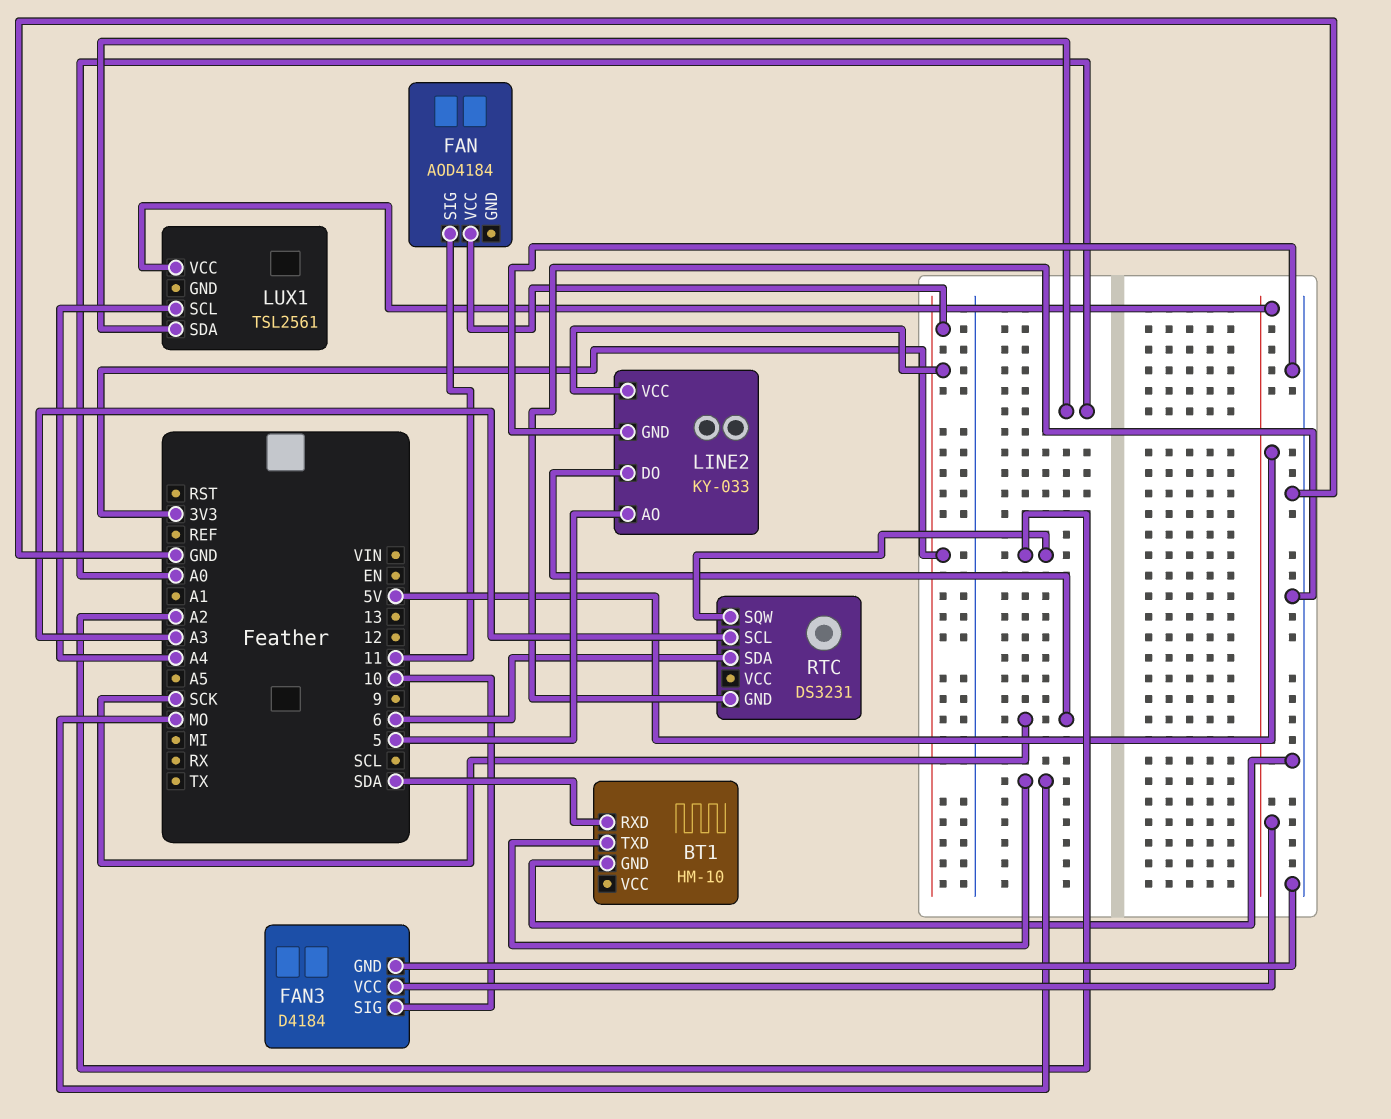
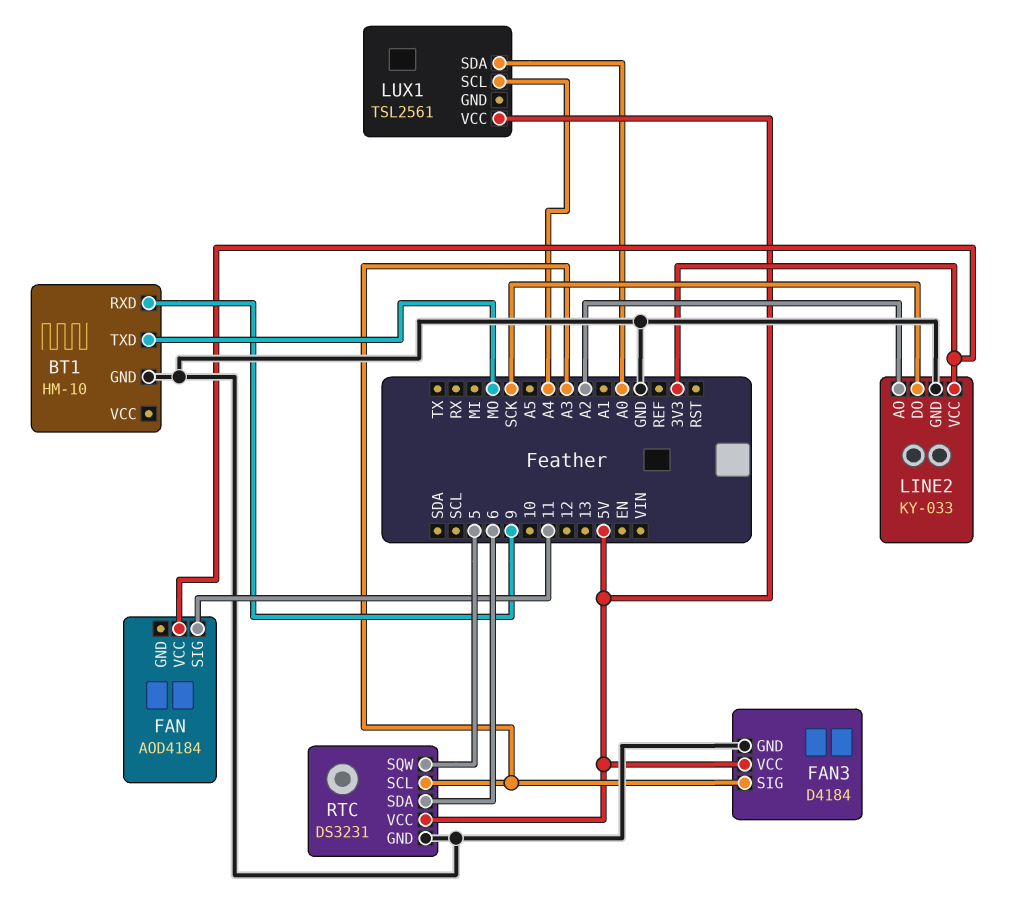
BT1 pin RXD: SDA -> 9
FAN3 pin SIG: 10 -> A3
LINE2 pin AO: 5 -> A2
RTC pin SQW: A2 -> 5
RTC pin VCC: none -> 5V

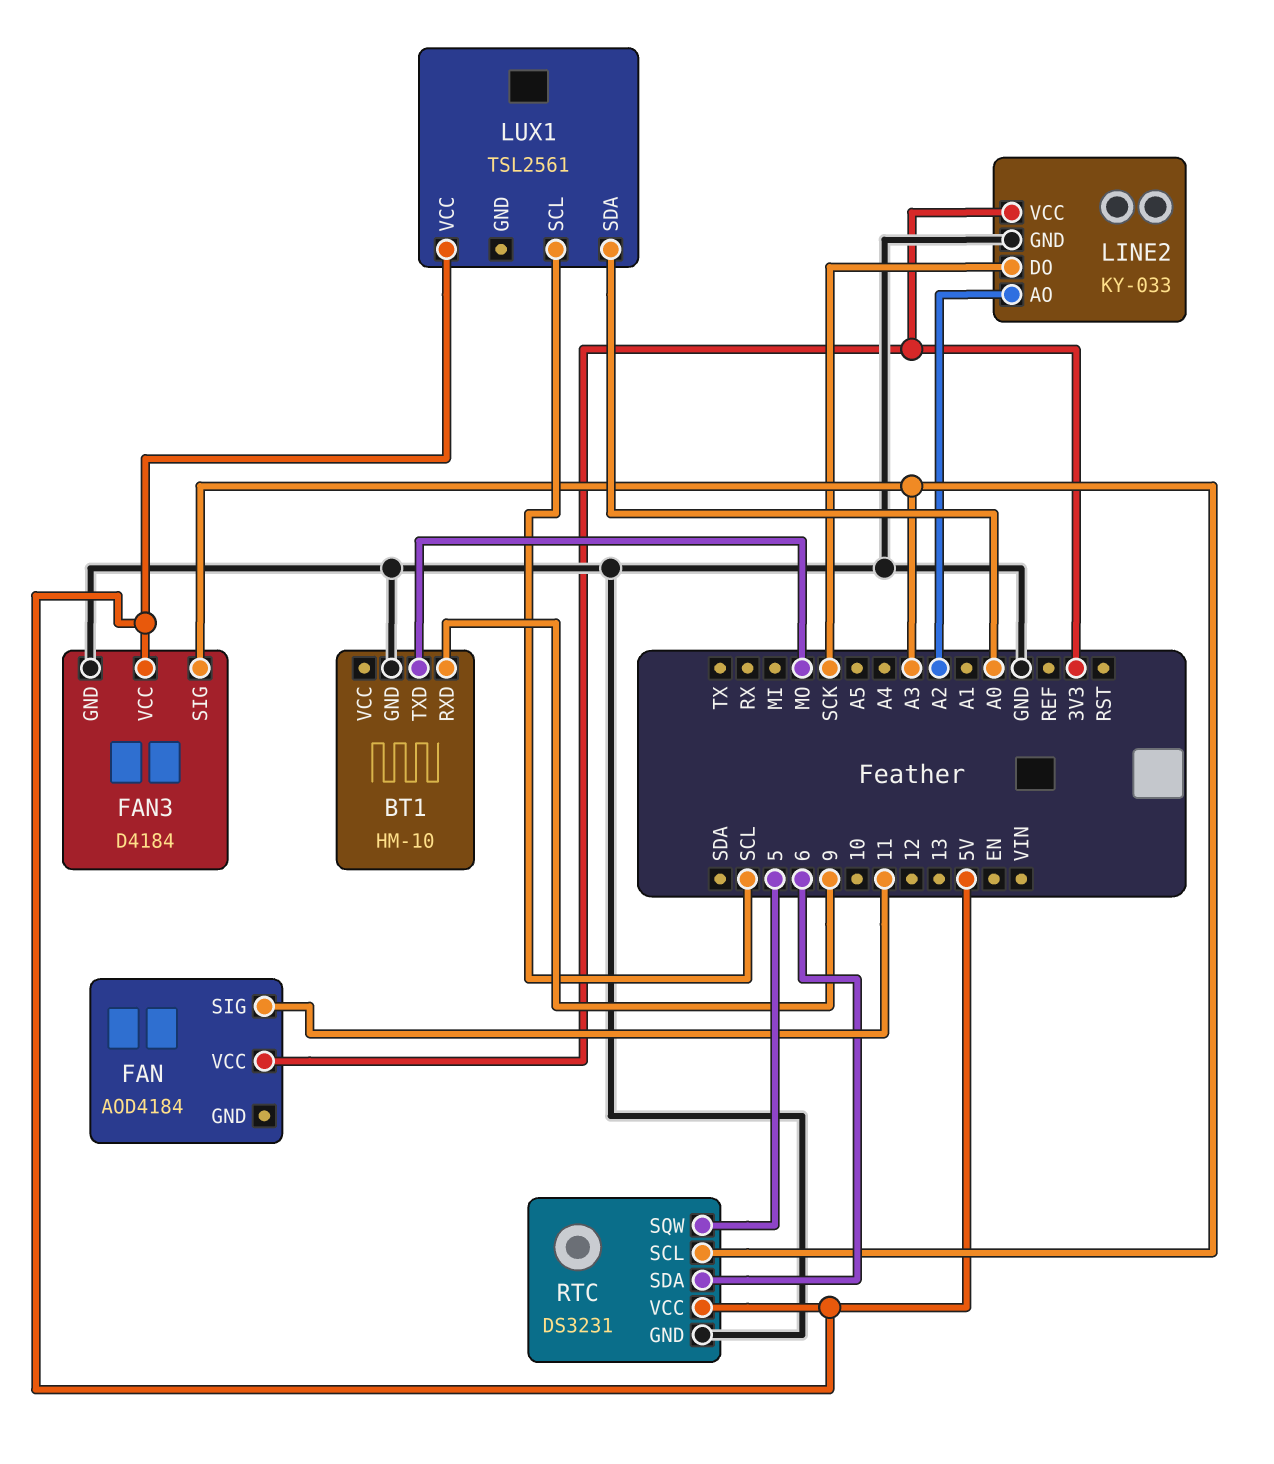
LUX1 pin SCL: A4 -> SCL

